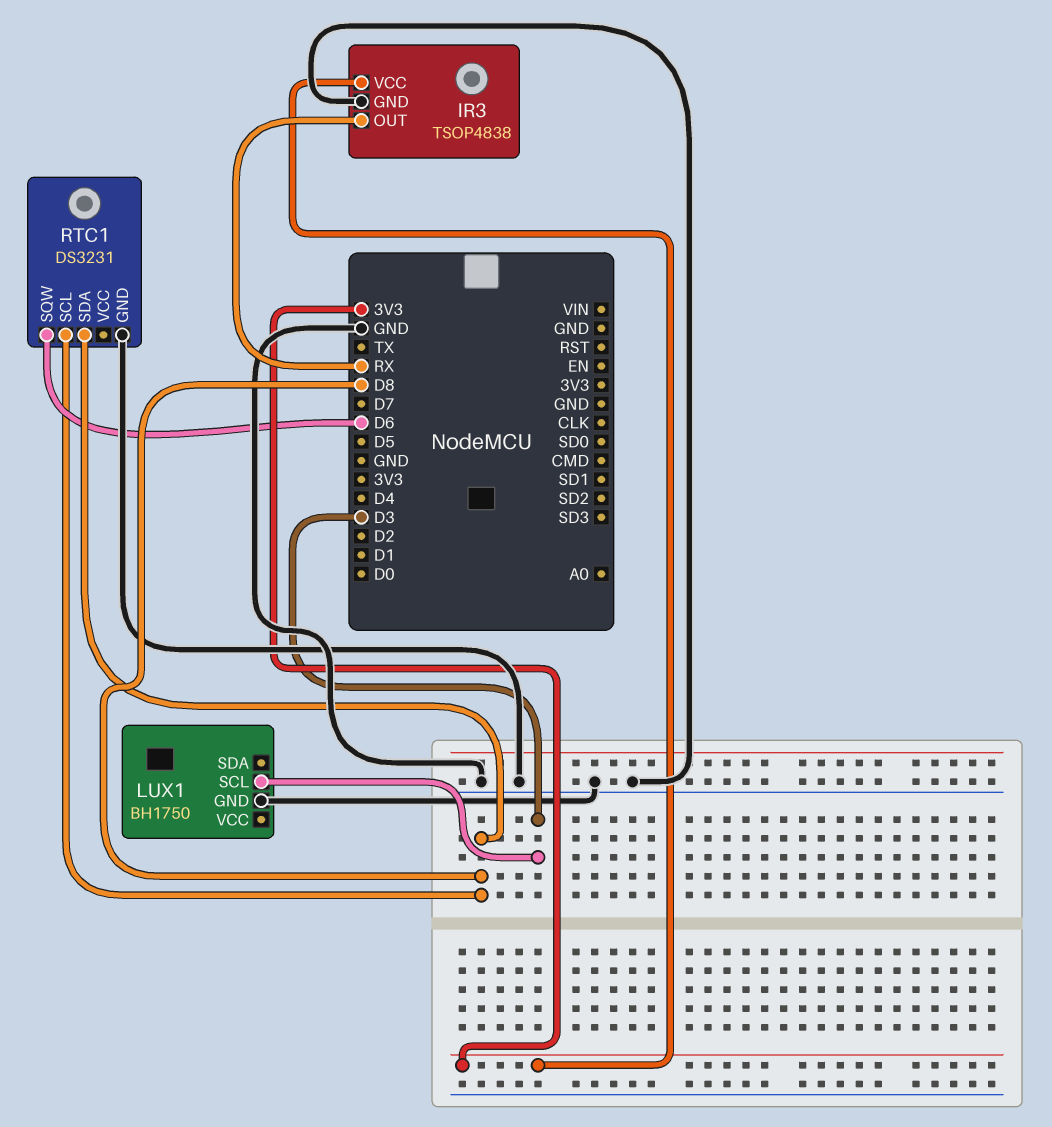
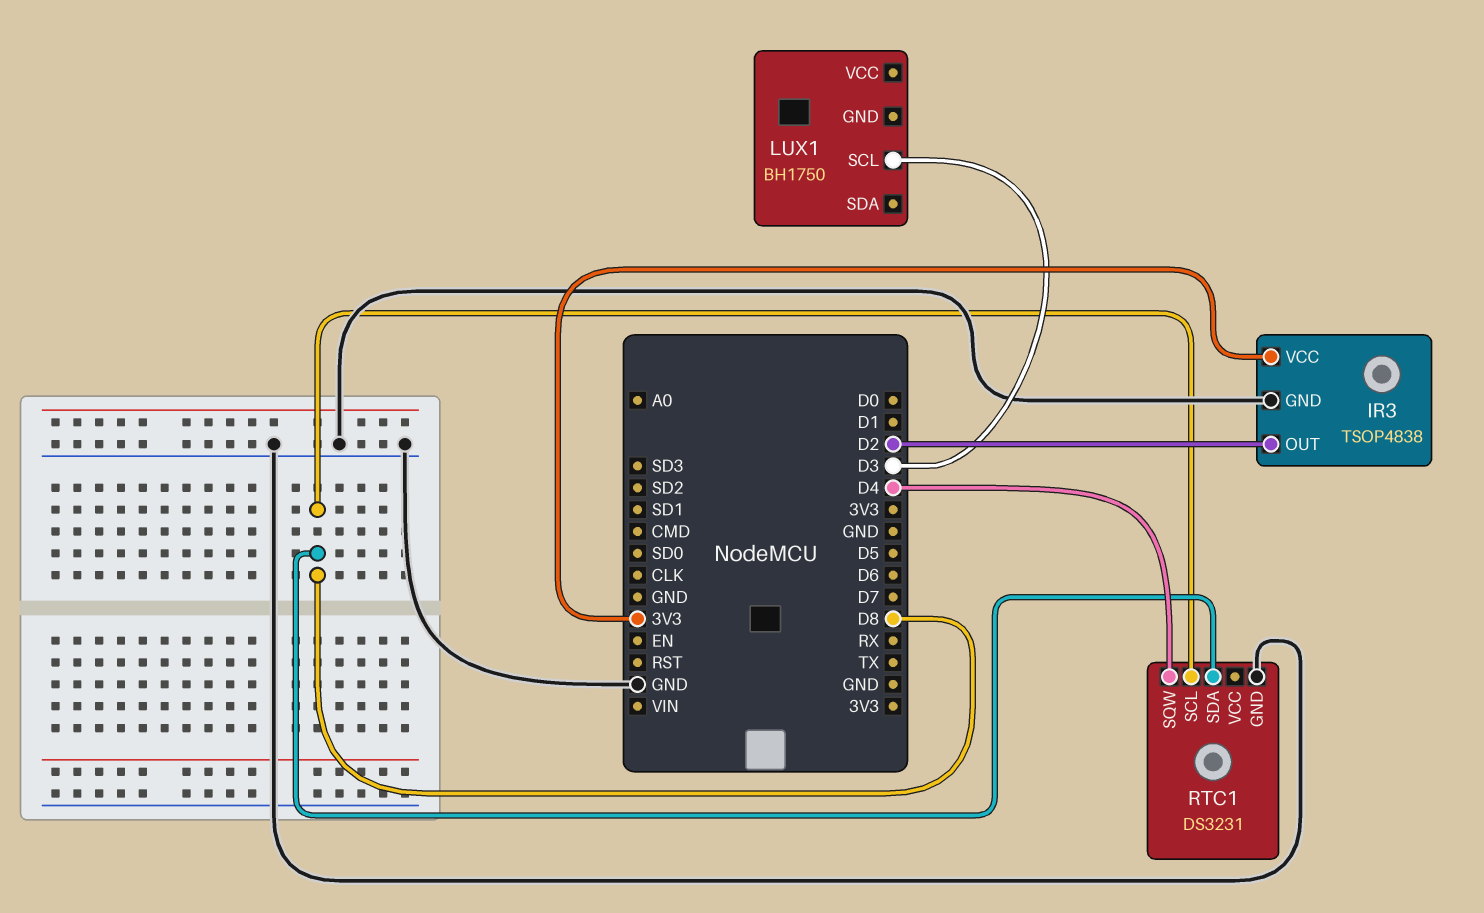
IR3 pin OUT: RX -> D2
LUX1 pin GND: GND -> none
RTC1 pin SQW: D6 -> D4

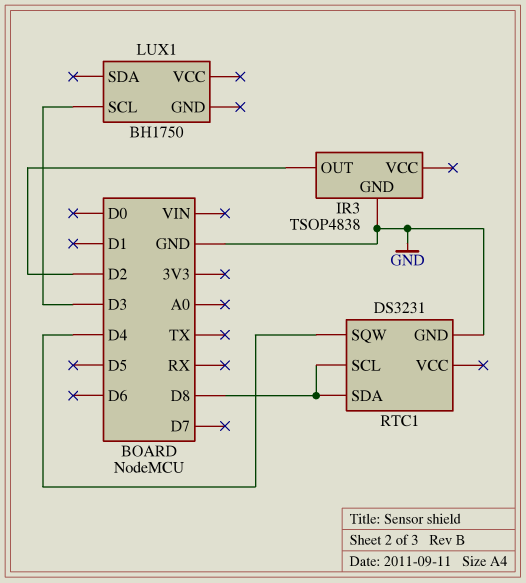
IR3 pin VCC: 3V3 -> none

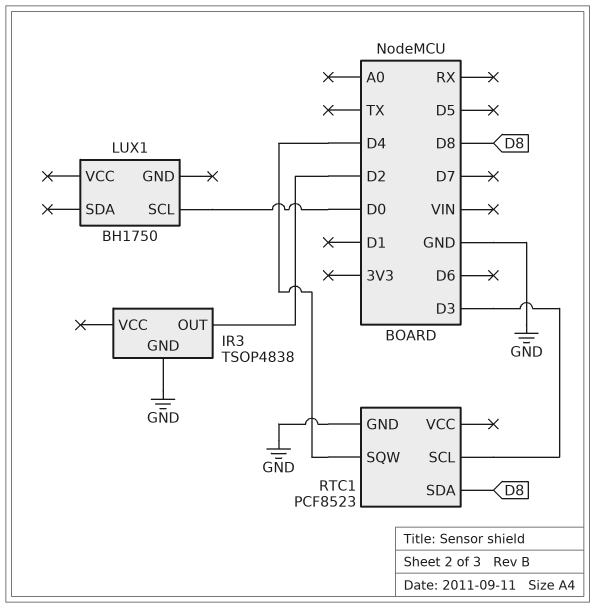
LUX1 pin SCL: D3 -> D0
RTC1: DS3231 -> PCF8523
RTC1 pin SCL: D8 -> D3

